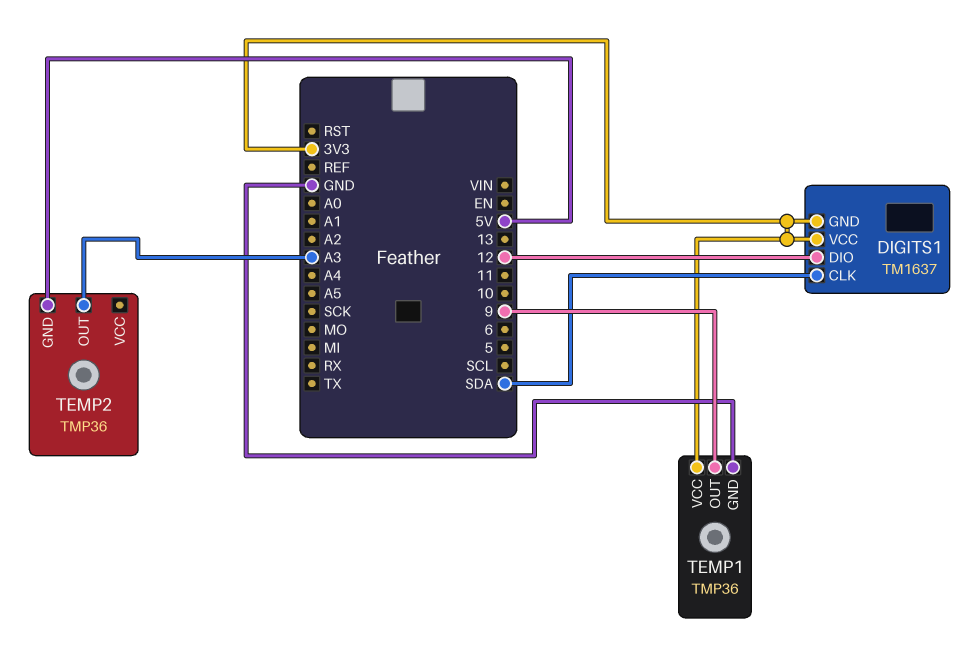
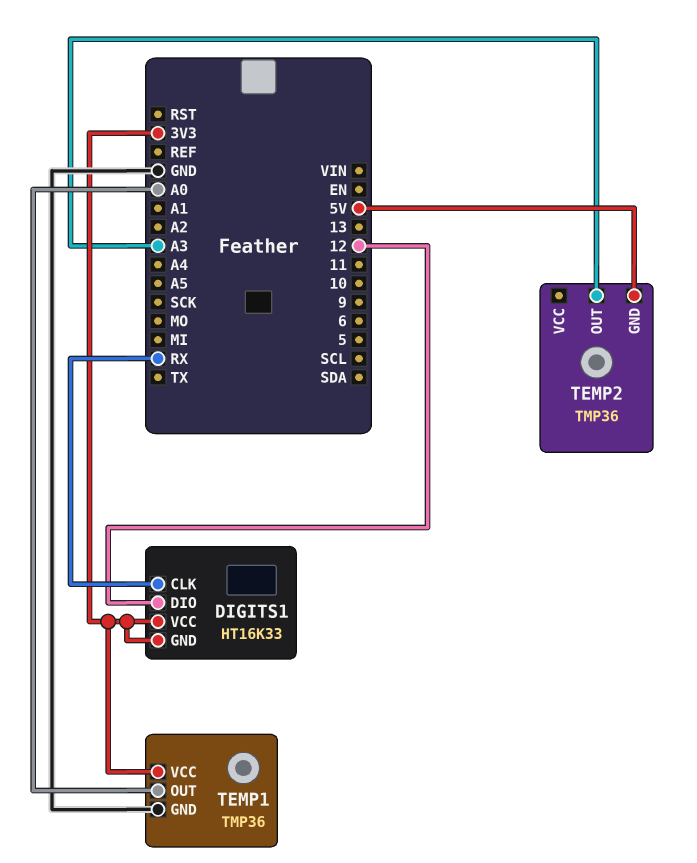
DIGITS1: TM1637 -> HT16K33
DIGITS1 pin CLK: SDA -> RX
TEMP1 pin OUT: 9 -> A0

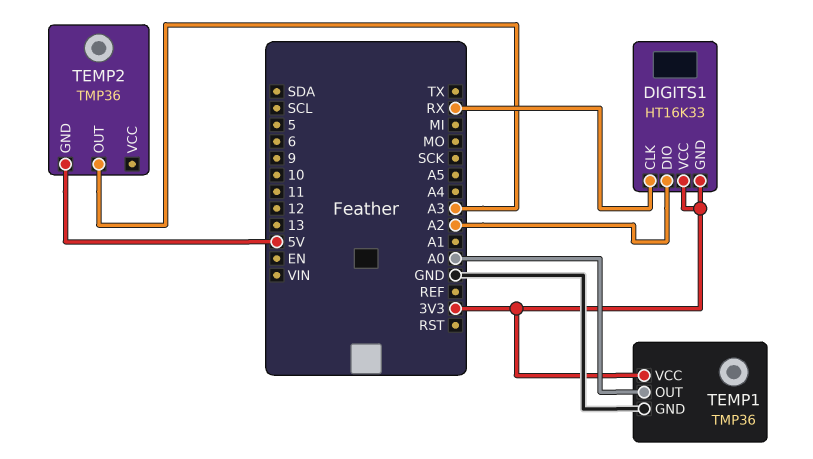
DIGITS1 pin DIO: 12 -> A2

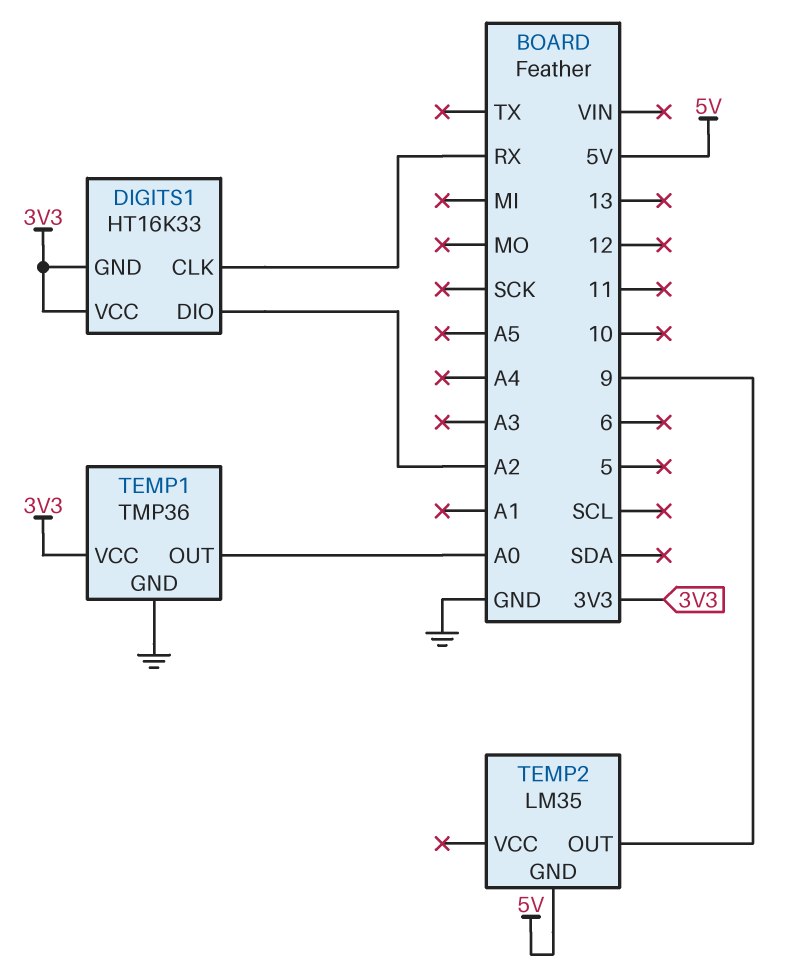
TEMP2: TMP36 -> LM35
TEMP2 pin OUT: A3 -> 9

